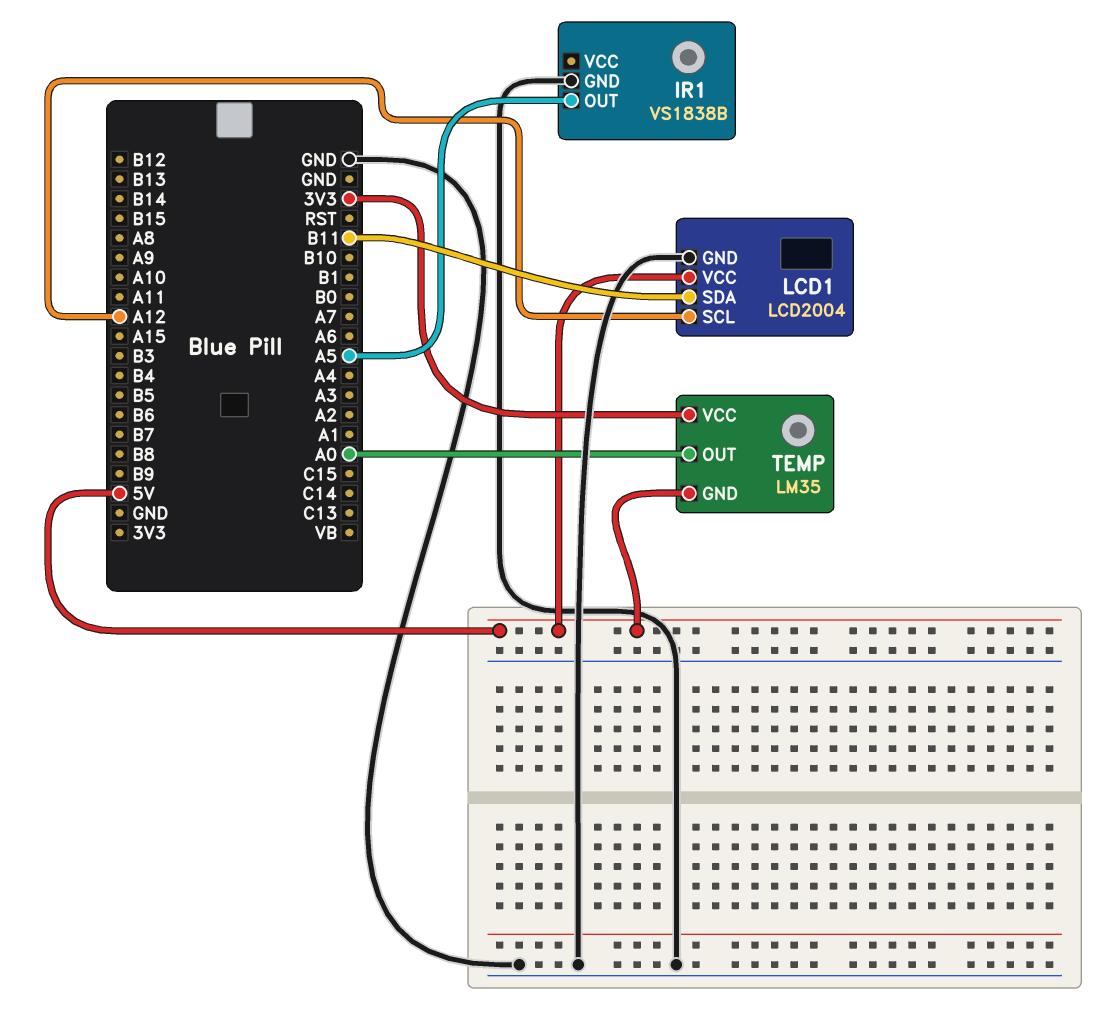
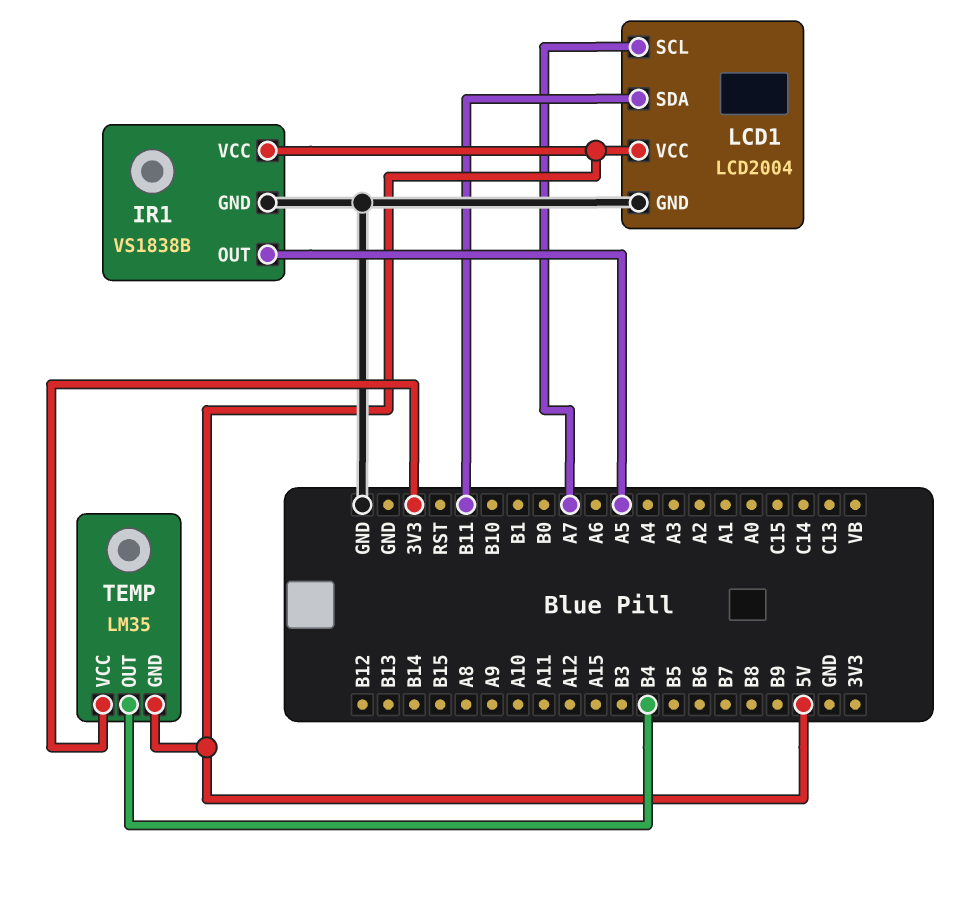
IR1 pin VCC: none -> 5V
LCD1 pin SCL: A12 -> A7
TEMP pin OUT: A0 -> B4

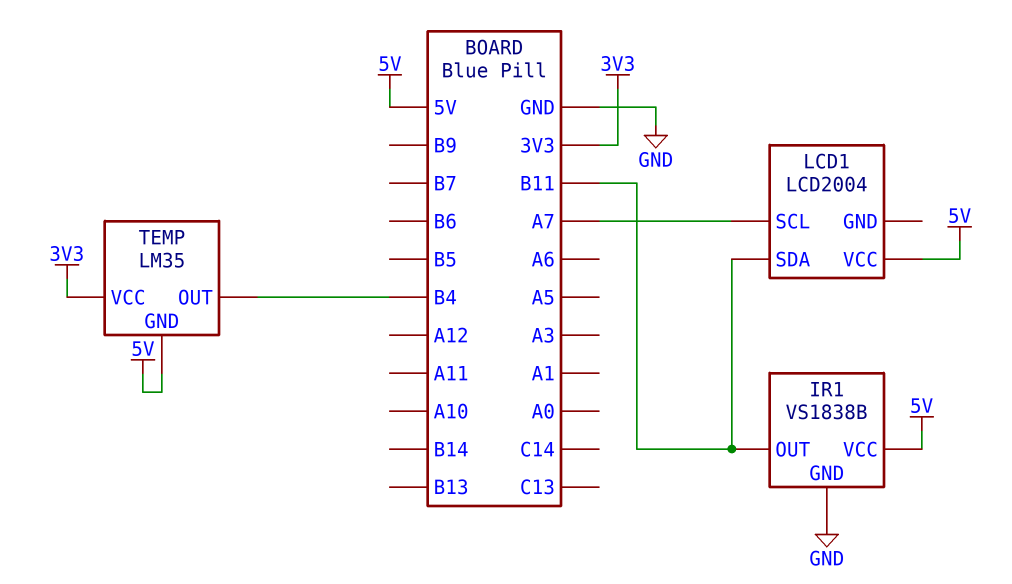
IR1 pin OUT: A5 -> B11
LCD1 pin GND: GND -> none

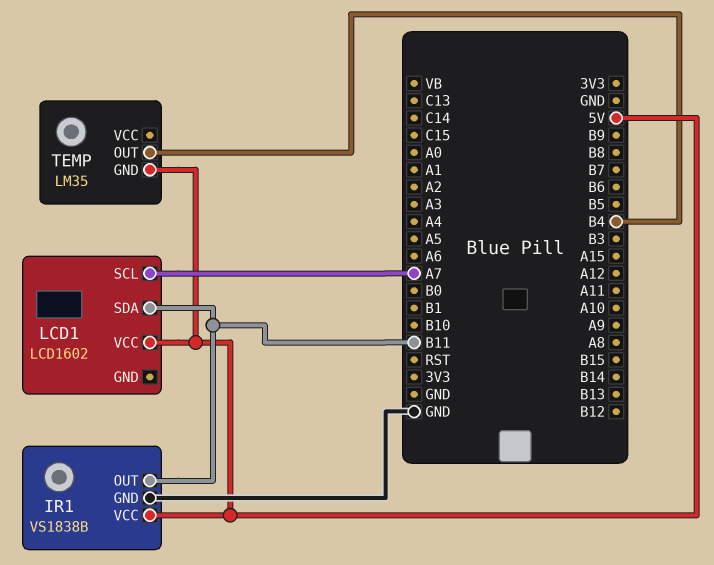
LCD1: LCD2004 -> LCD1602
TEMP pin VCC: 3V3 -> none

